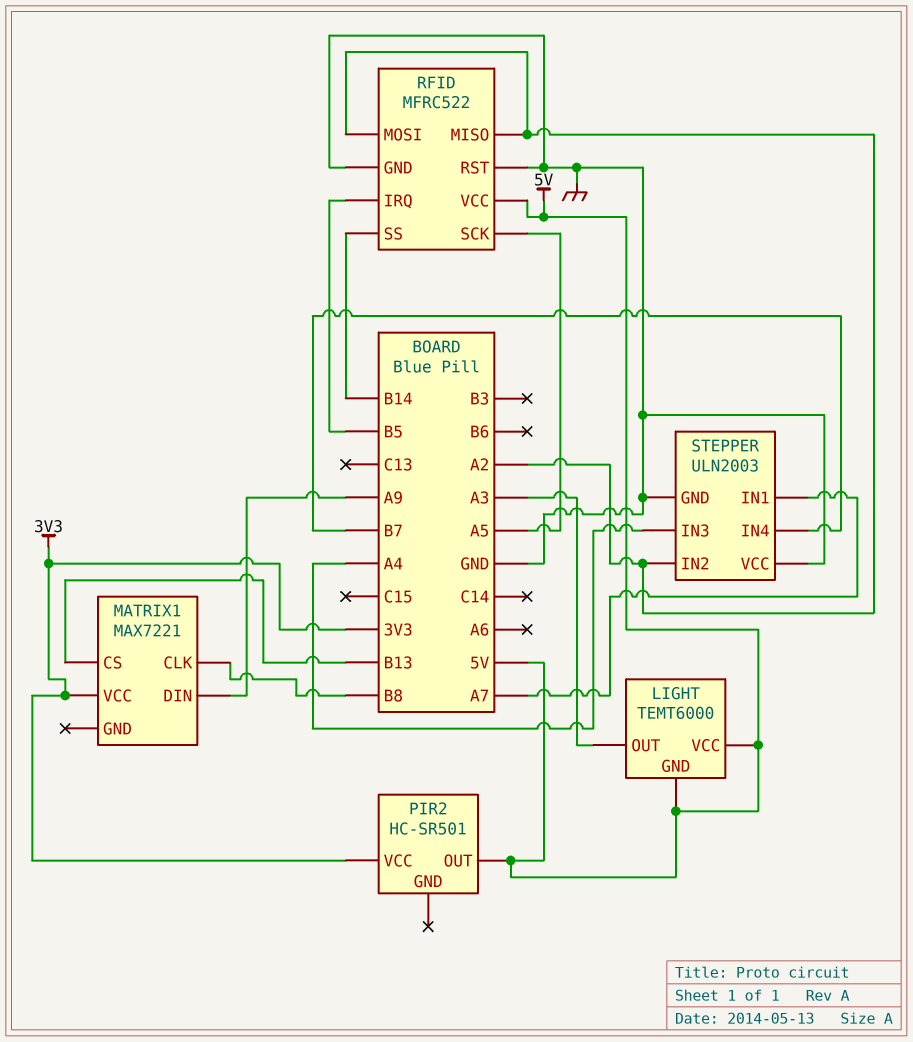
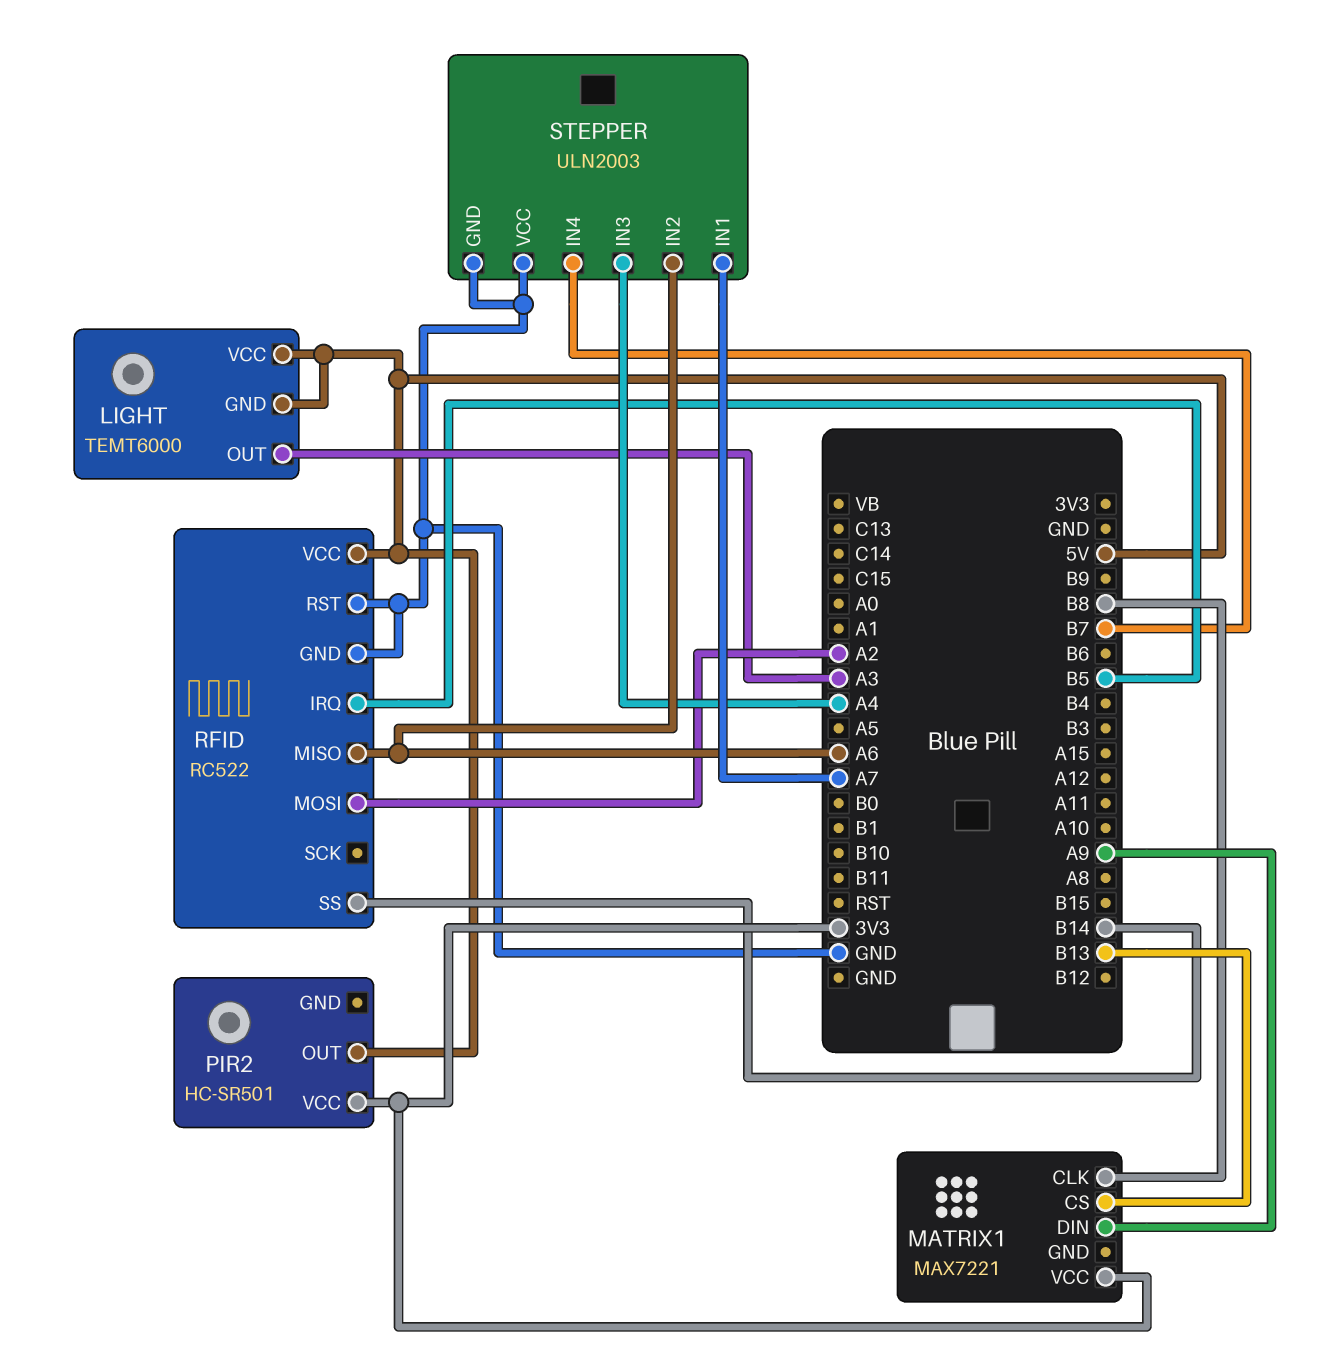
RFID: MFRC522 -> RC522
RFID pin MISO: A2 -> A6
RFID pin SCK: A5 -> none
STEPPER pin IN2: A2 -> A6

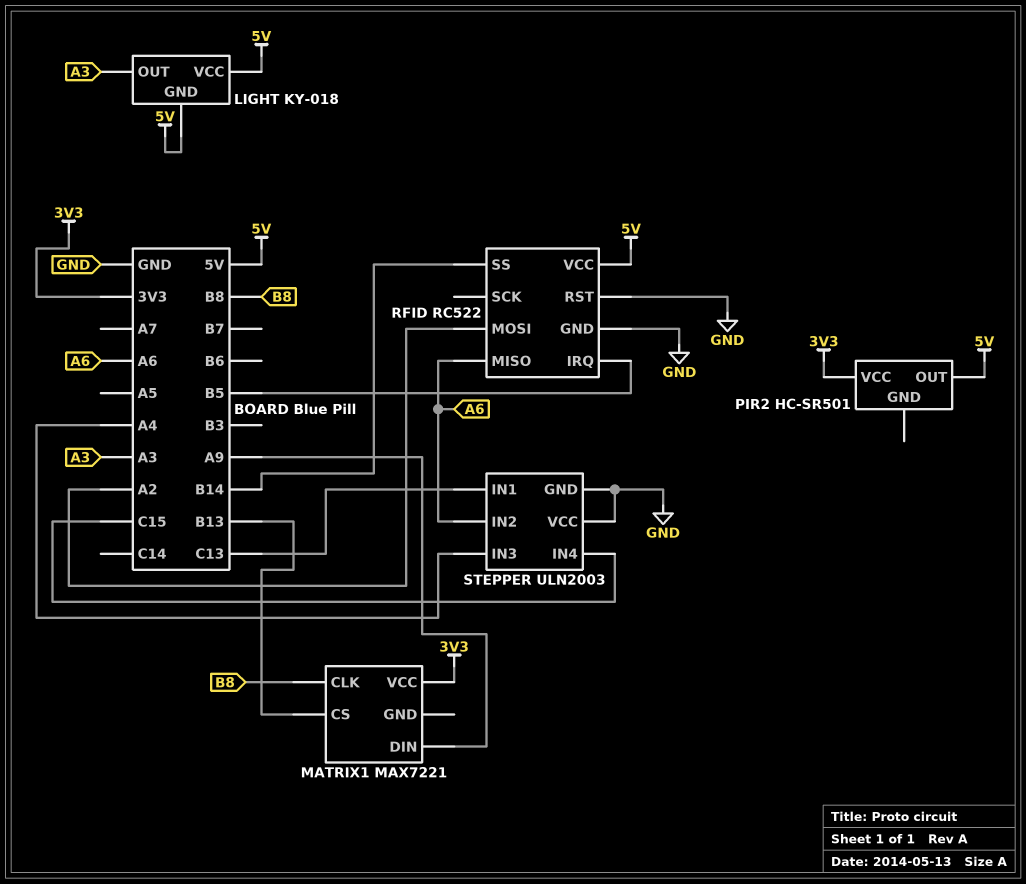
LIGHT: TEMT6000 -> KY-018
STEPPER pin IN1: A7 -> C13
STEPPER pin IN4: B7 -> C15

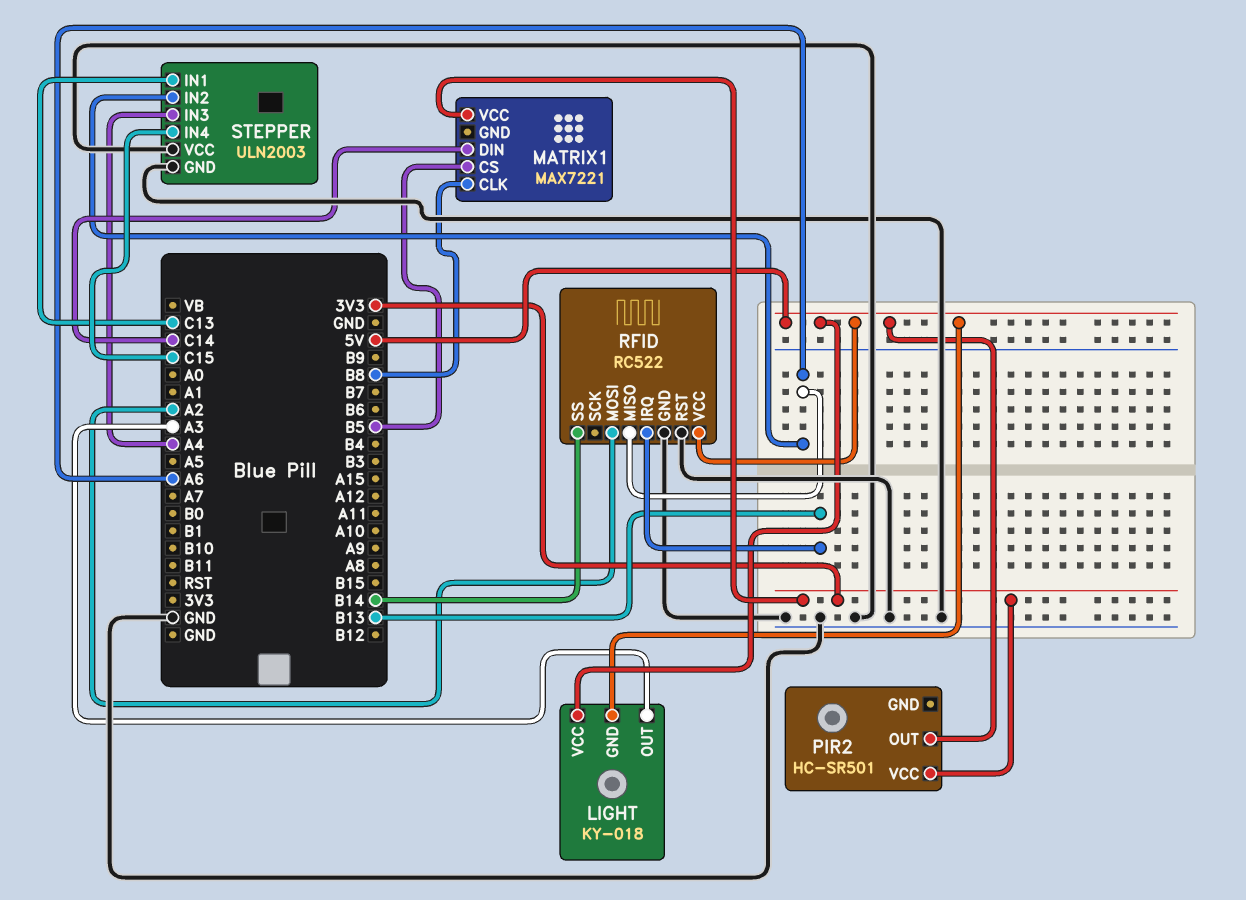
MATRIX1 pin CS: B13 -> B5
MATRIX1 pin DIN: A9 -> C14
RFID pin IRQ: B5 -> B13

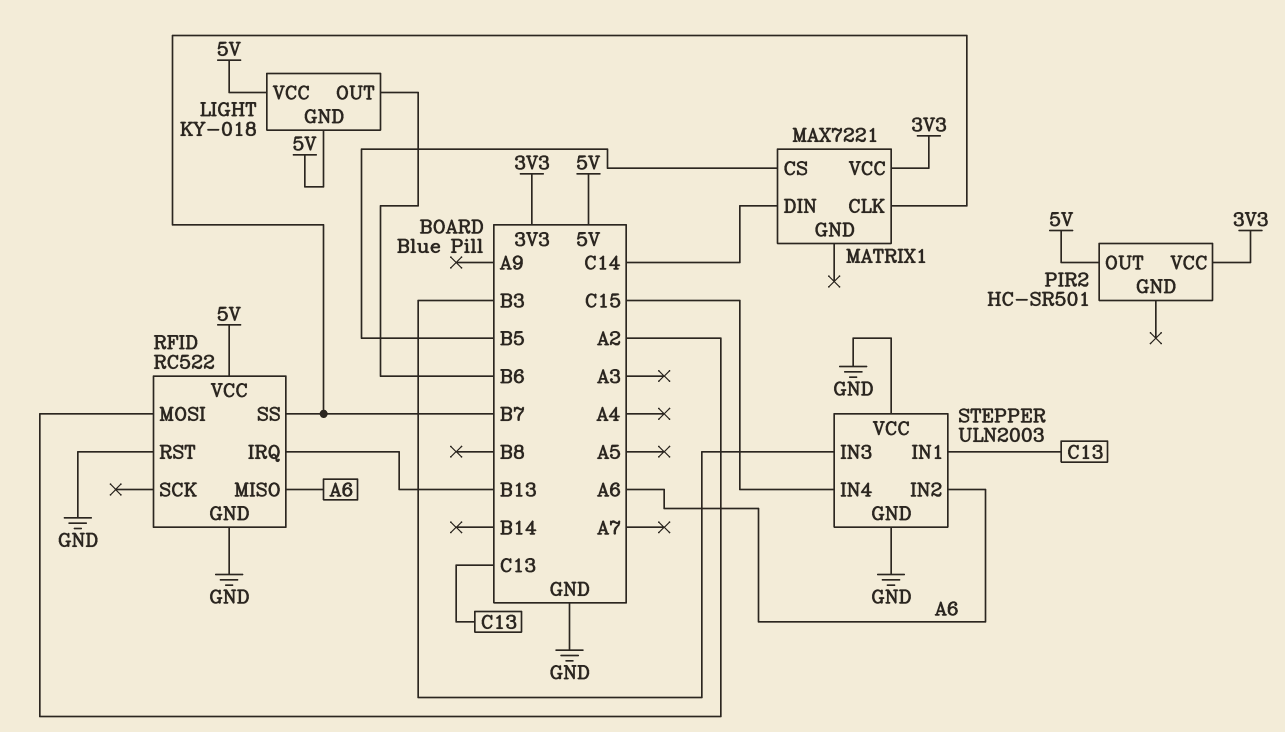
LIGHT pin OUT: A3 -> B6
MATRIX1 pin CLK: B8 -> B7
RFID pin SS: B14 -> B7
STEPPER pin IN3: A4 -> B3

